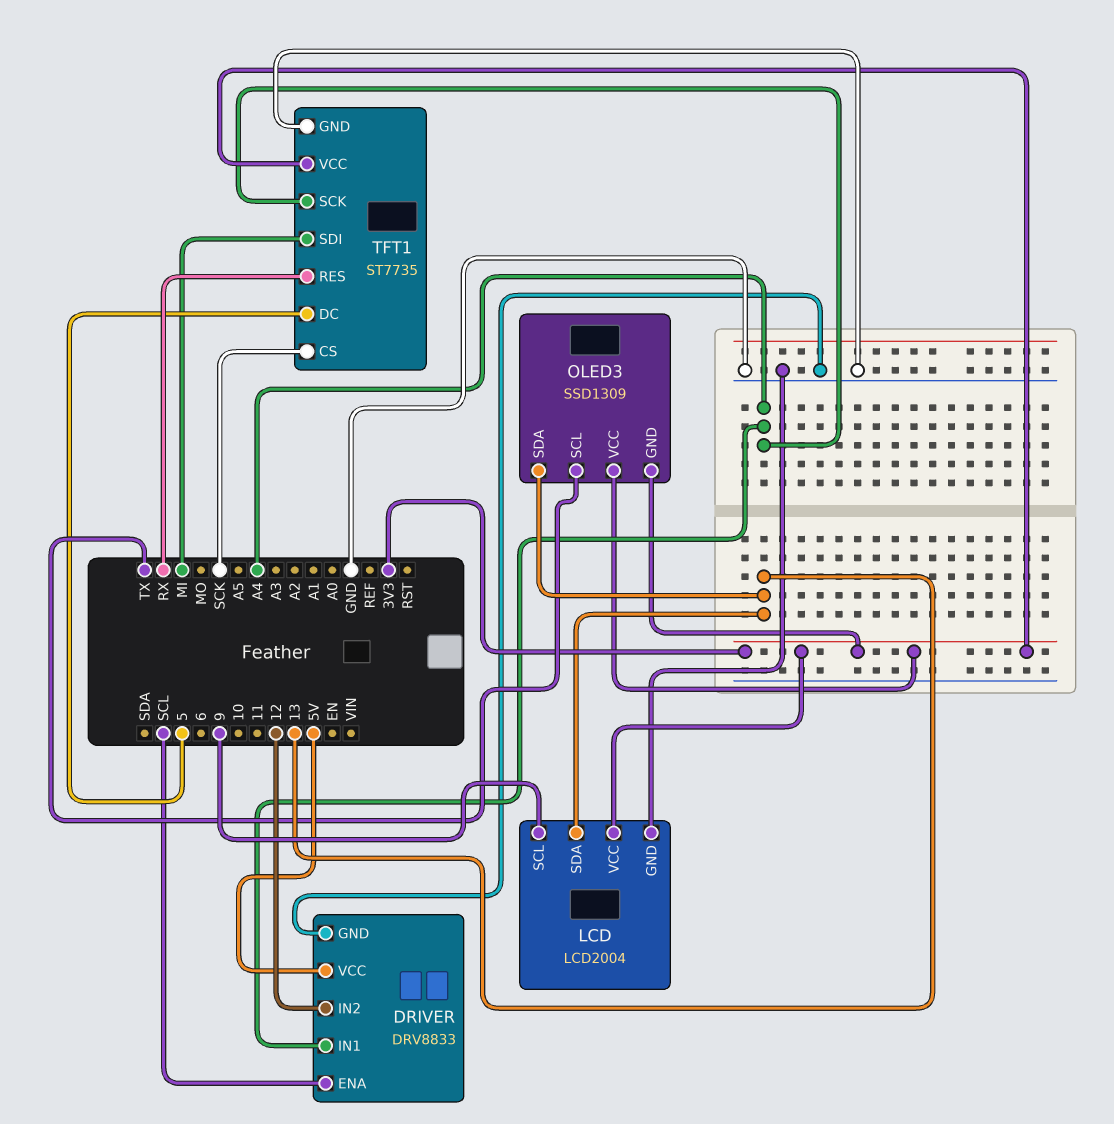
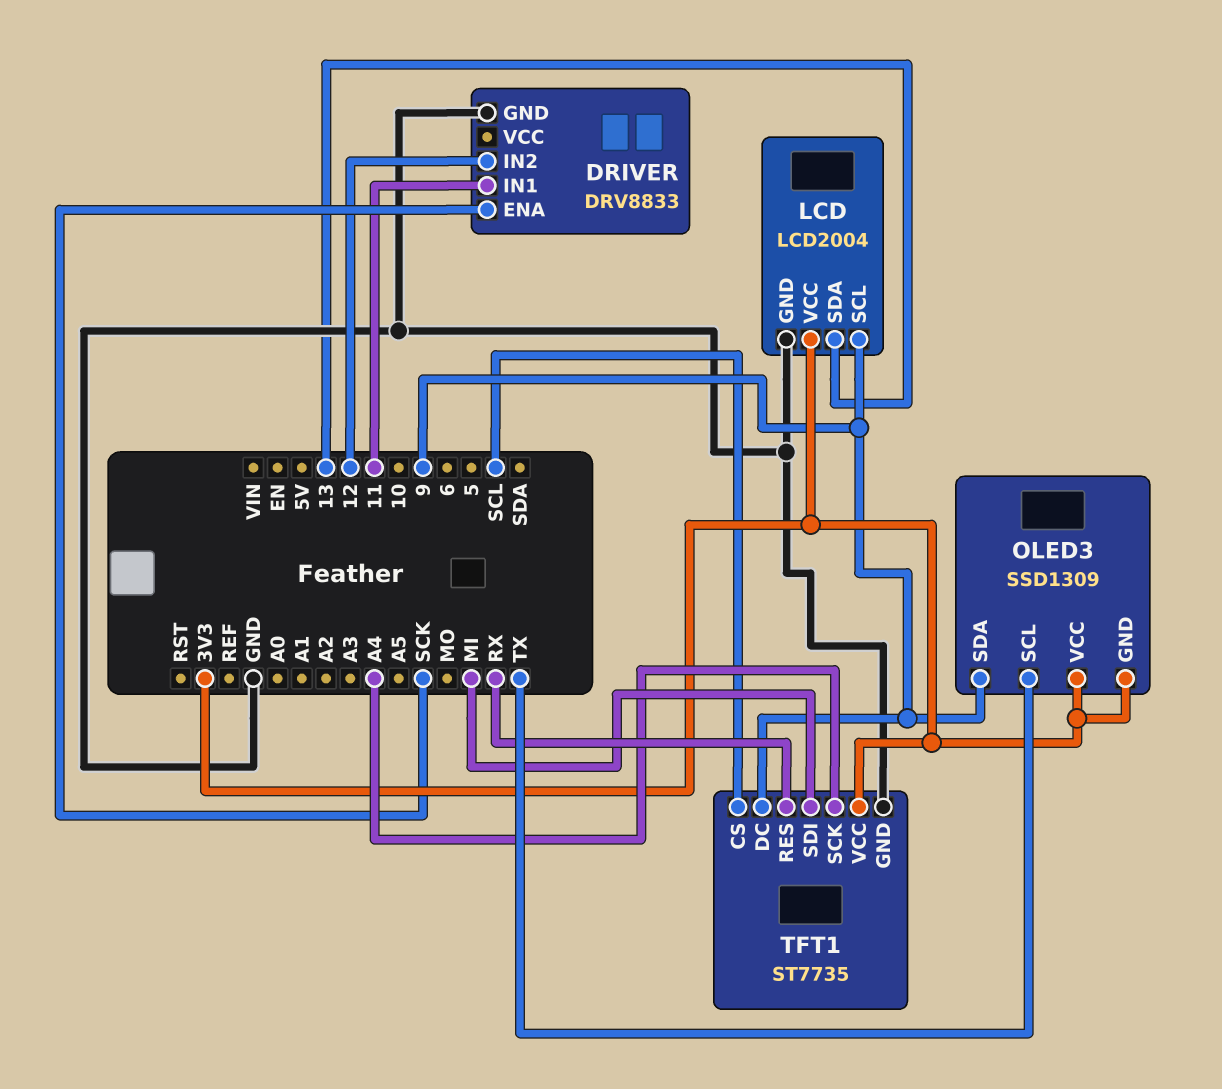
DRIVER pin ENA: SCL -> SCK
DRIVER pin IN1: A4 -> 11
DRIVER pin VCC: 5V -> none
OLED3 pin SDA: 13 -> 9
TFT1 pin CS: SCK -> SCL
TFT1 pin DC: 5 -> 9

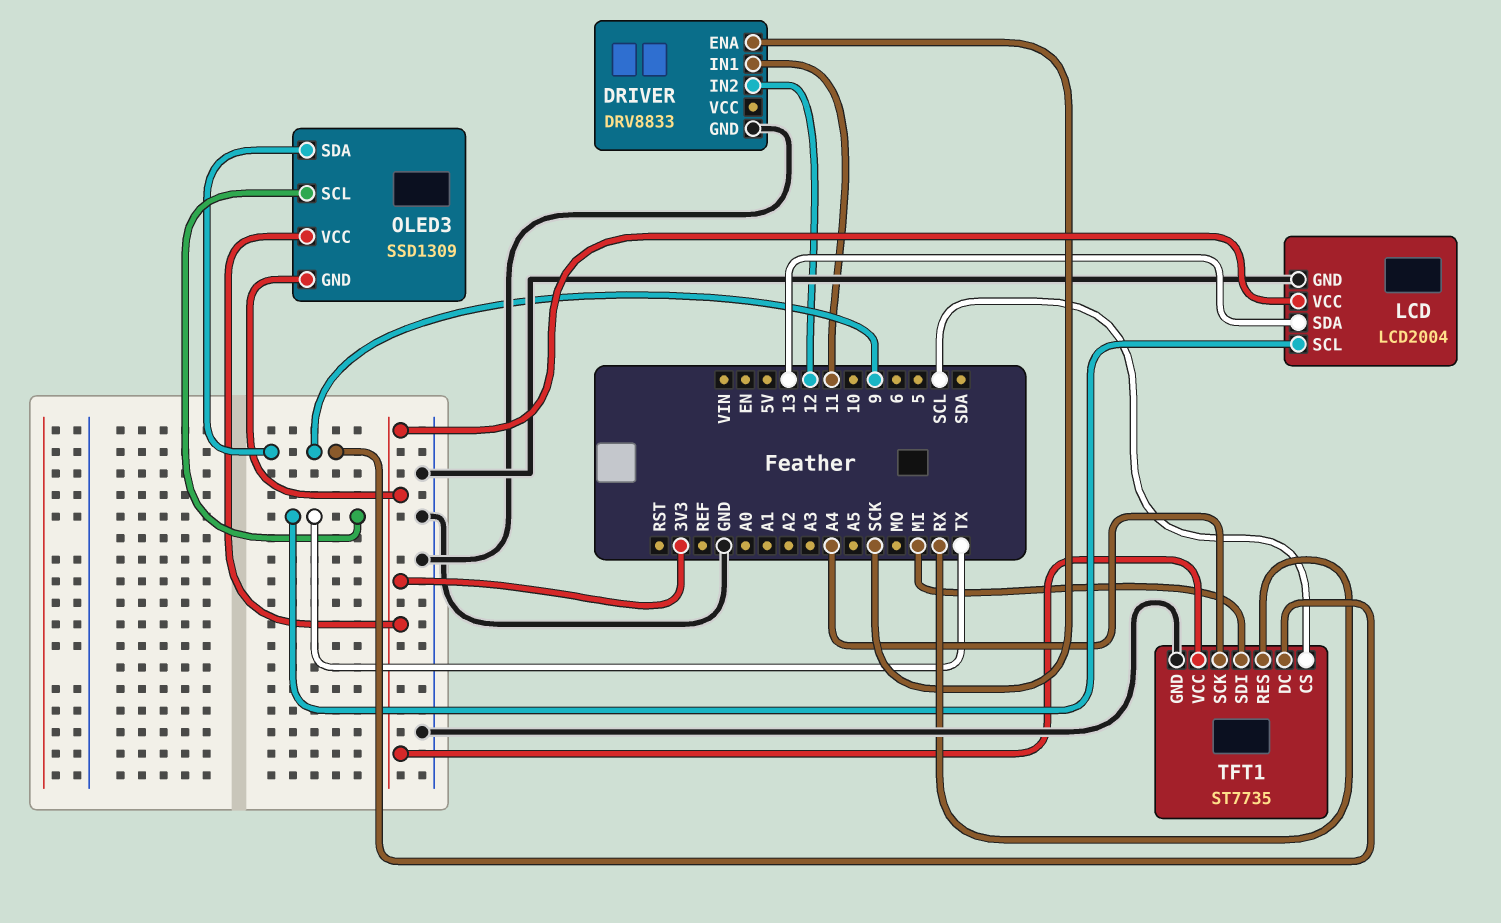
LCD pin SCL: 9 -> TX

